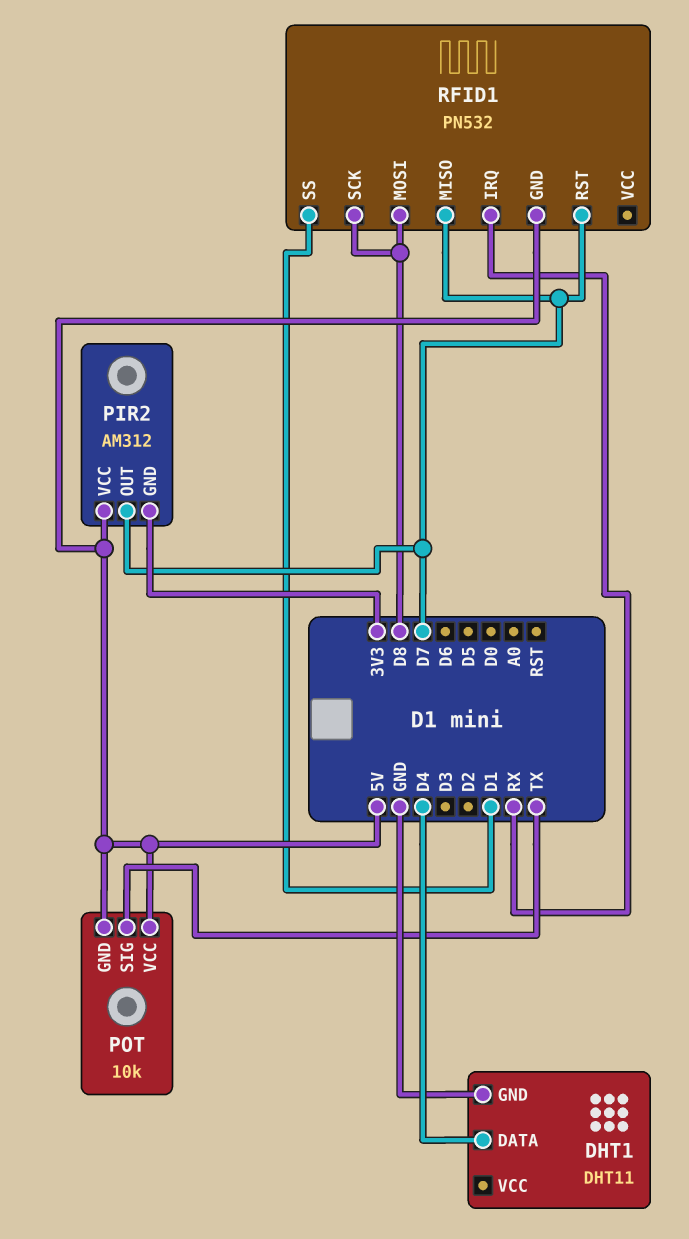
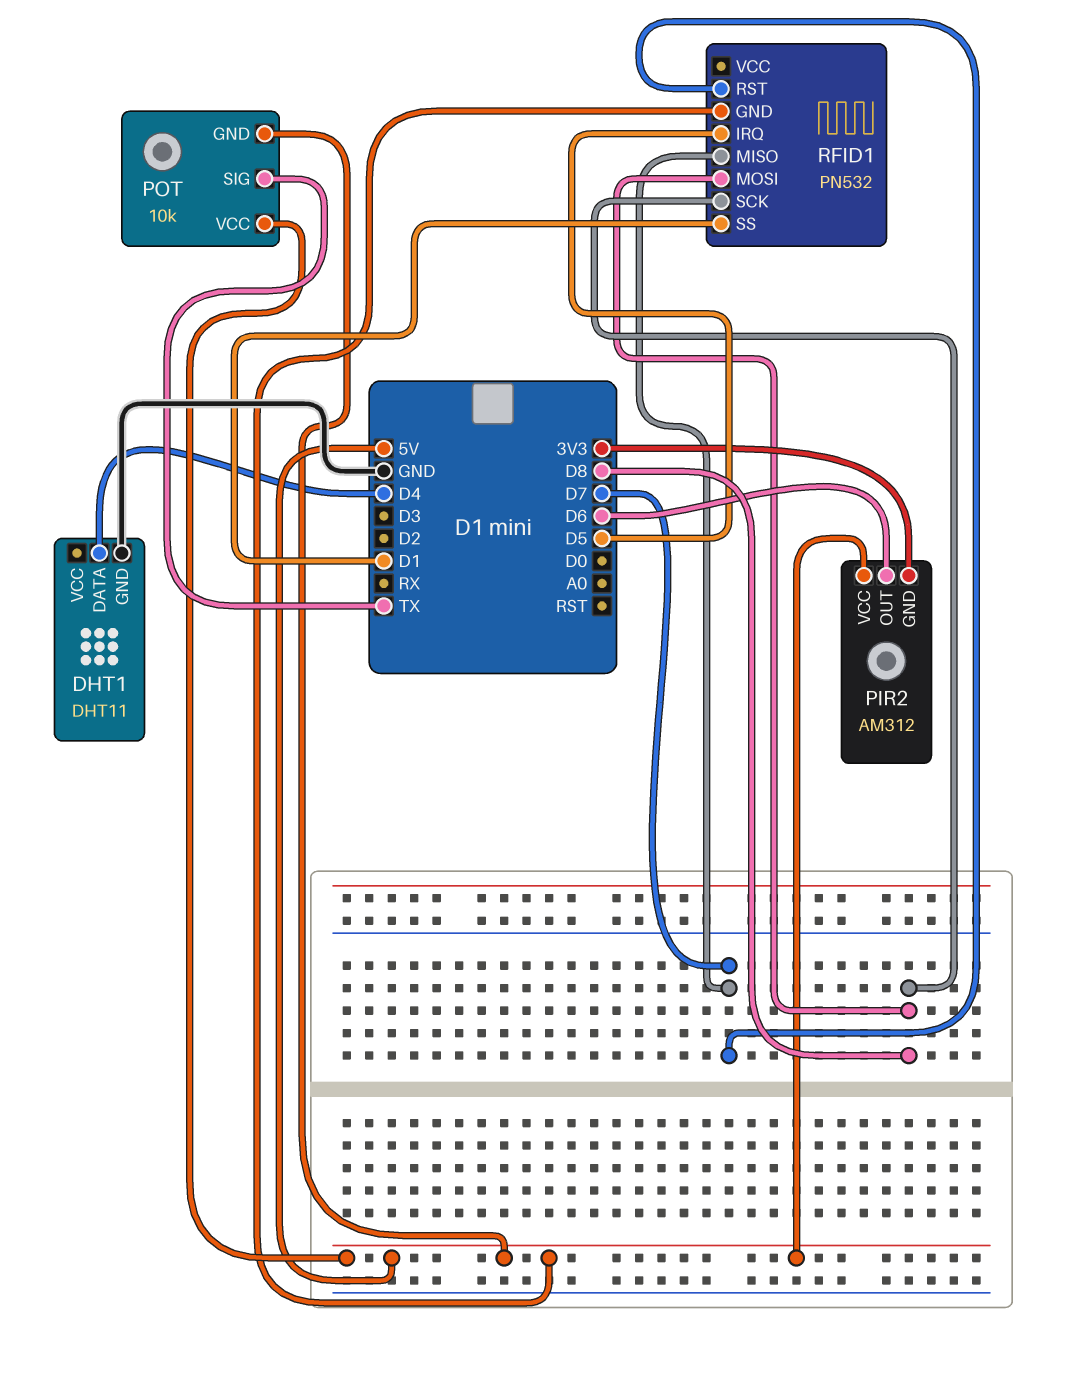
PIR2 pin OUT: D7 -> D6
RFID1 pin IRQ: RX -> D5

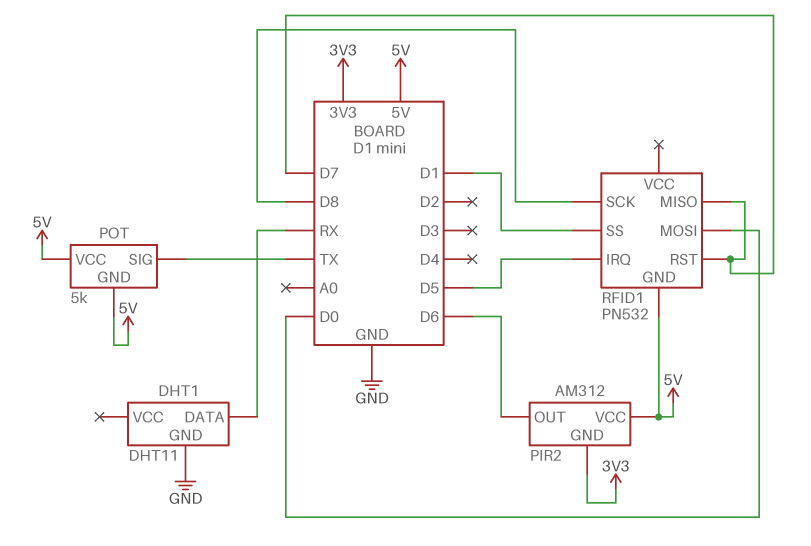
DHT1 pin DATA: D4 -> RX
POT: 10k -> 5k
RFID1 pin MOSI: D8 -> D0

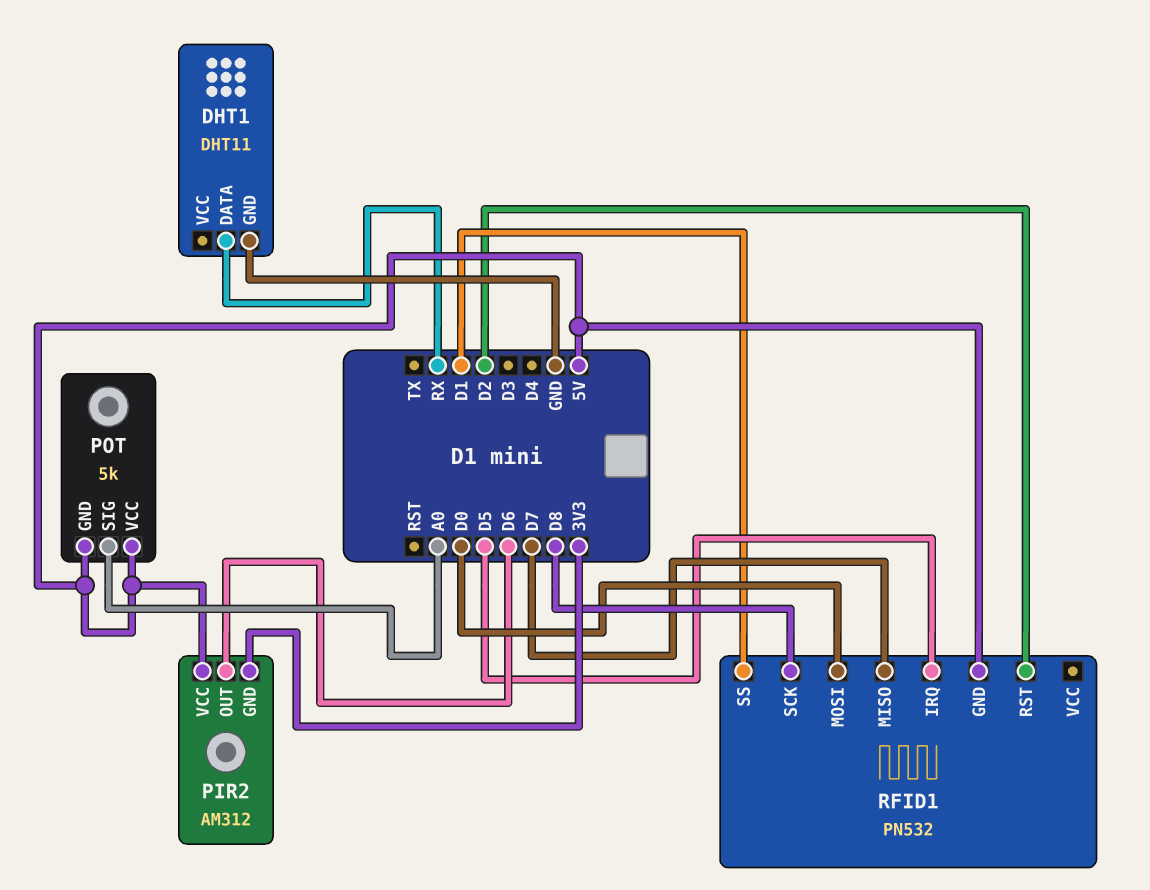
POT pin SIG: TX -> A0
RFID1 pin RST: D7 -> D2

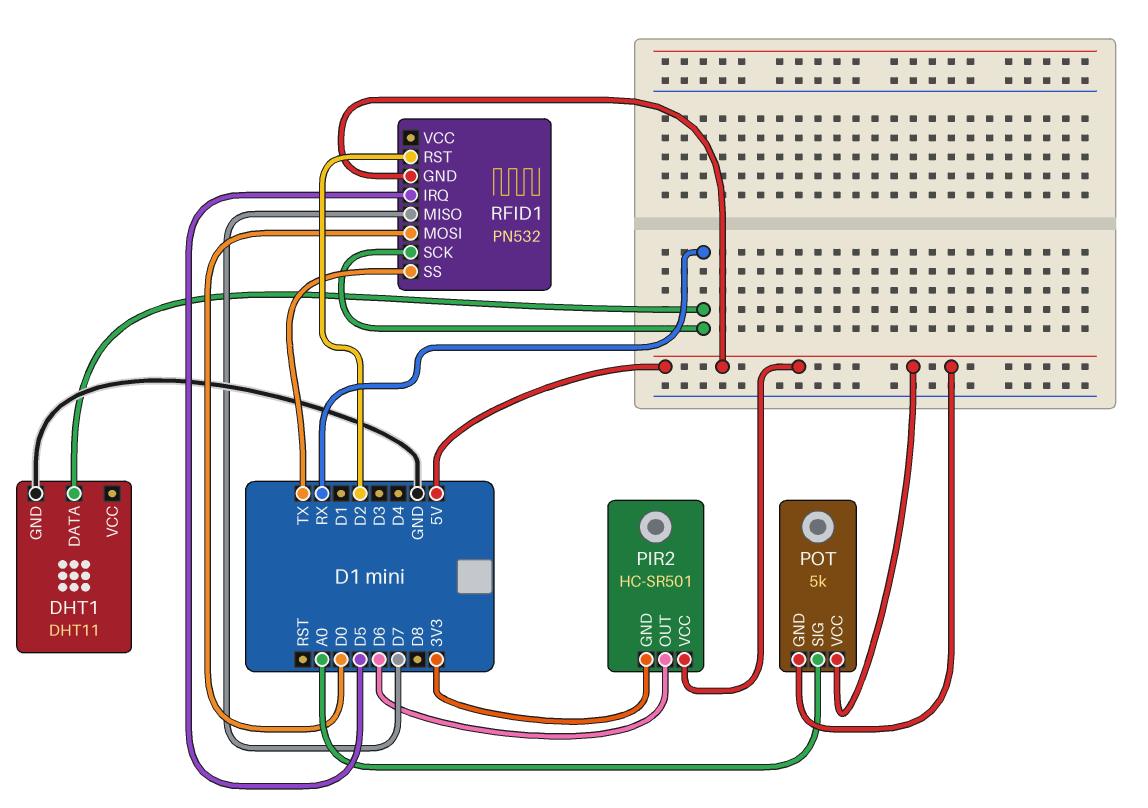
PIR2: AM312 -> HC-SR501
RFID1 pin SCK: D8 -> RX
RFID1 pin SS: D1 -> TX

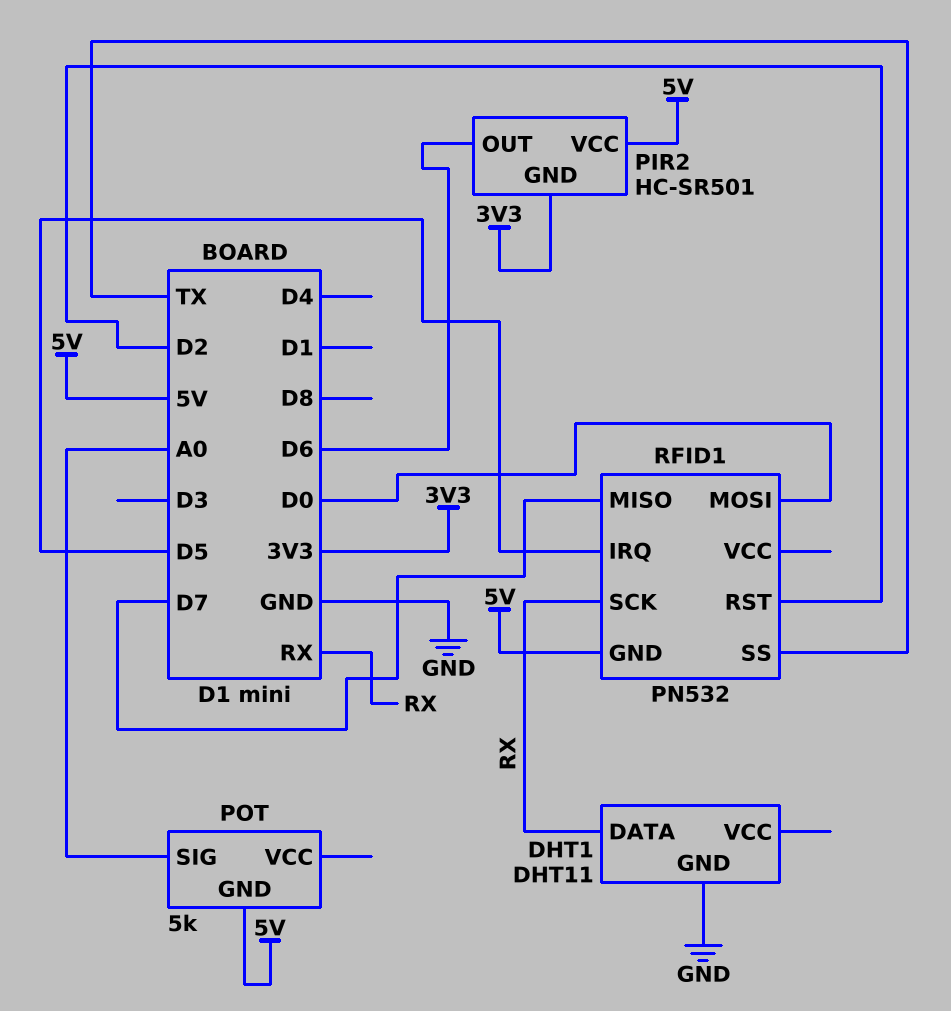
POT pin VCC: 5V -> none

